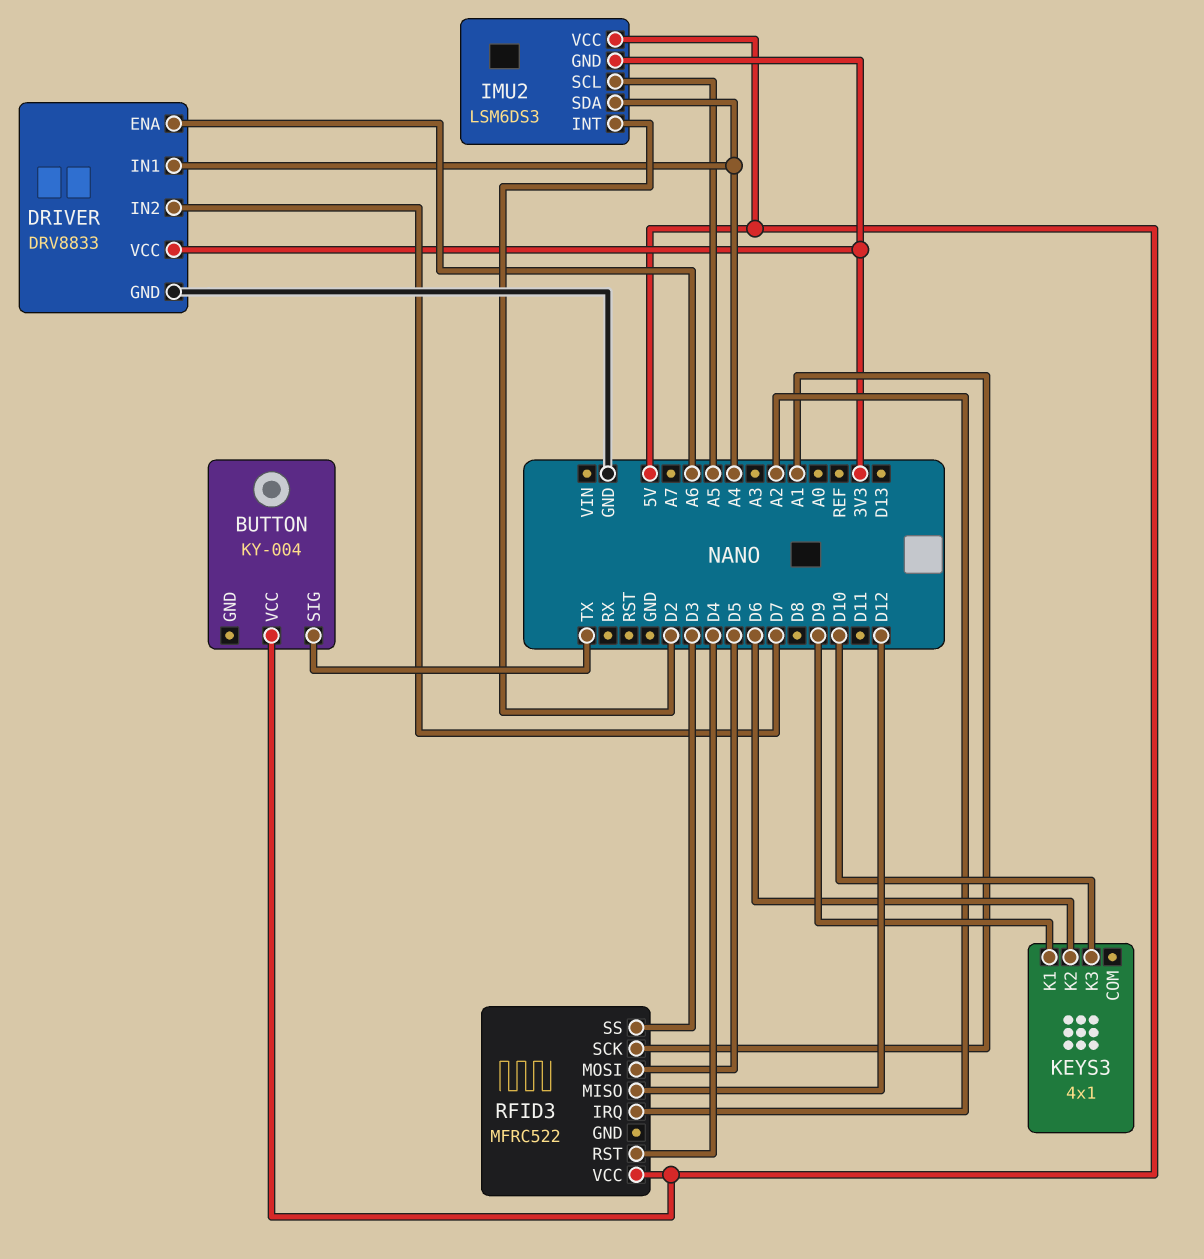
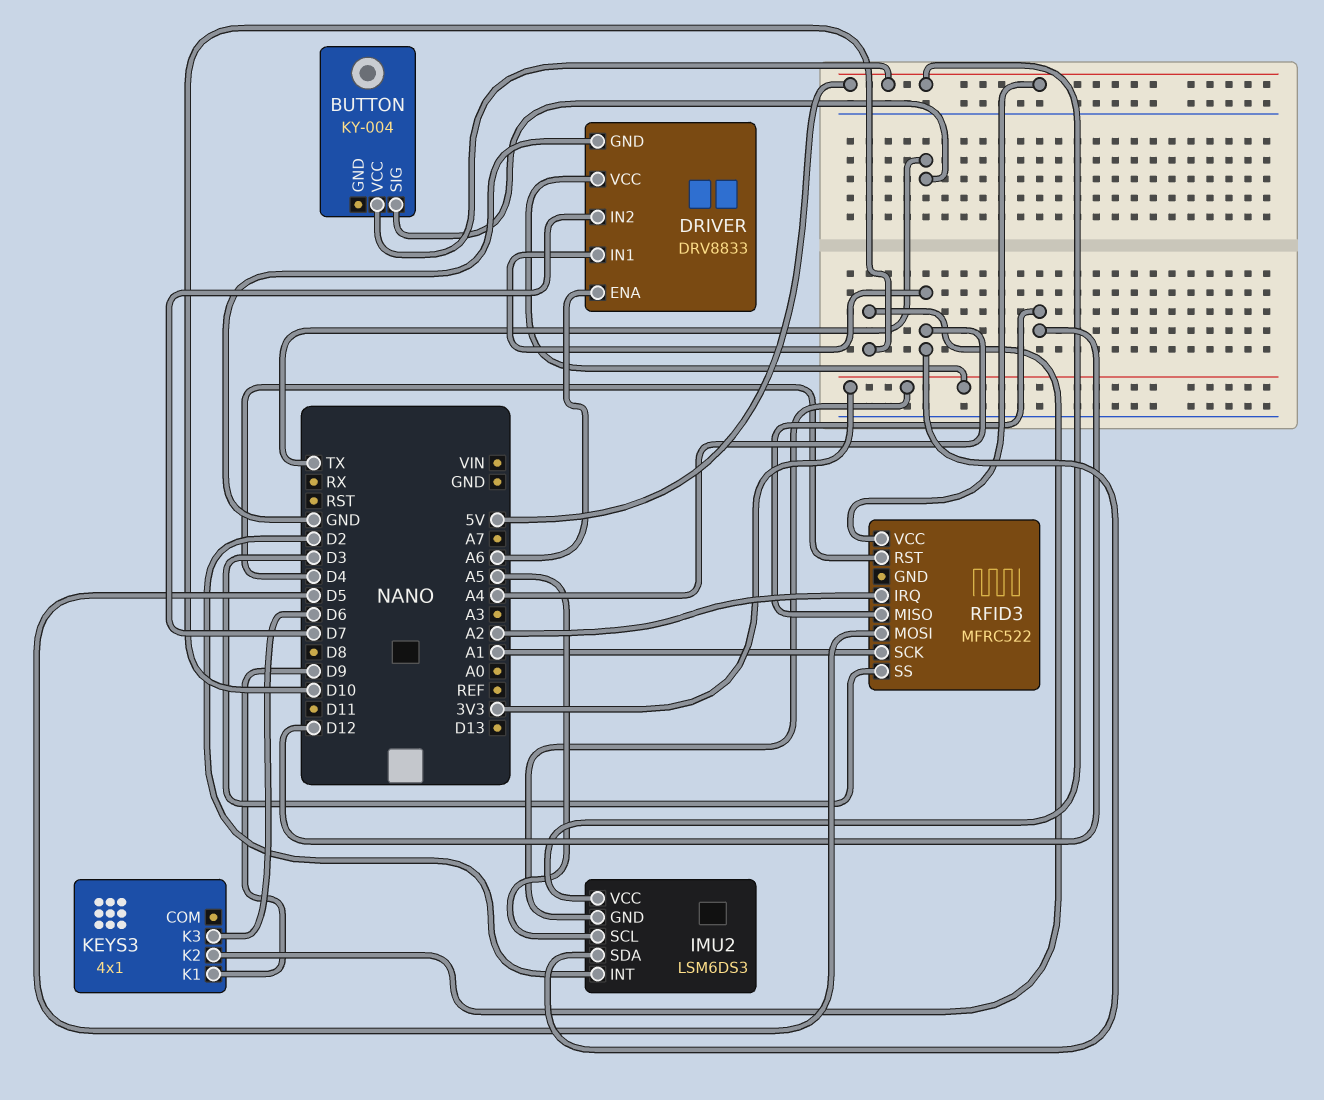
KEYS3 pin K2: D6 -> D10
KEYS3 pin K3: D10 -> D6

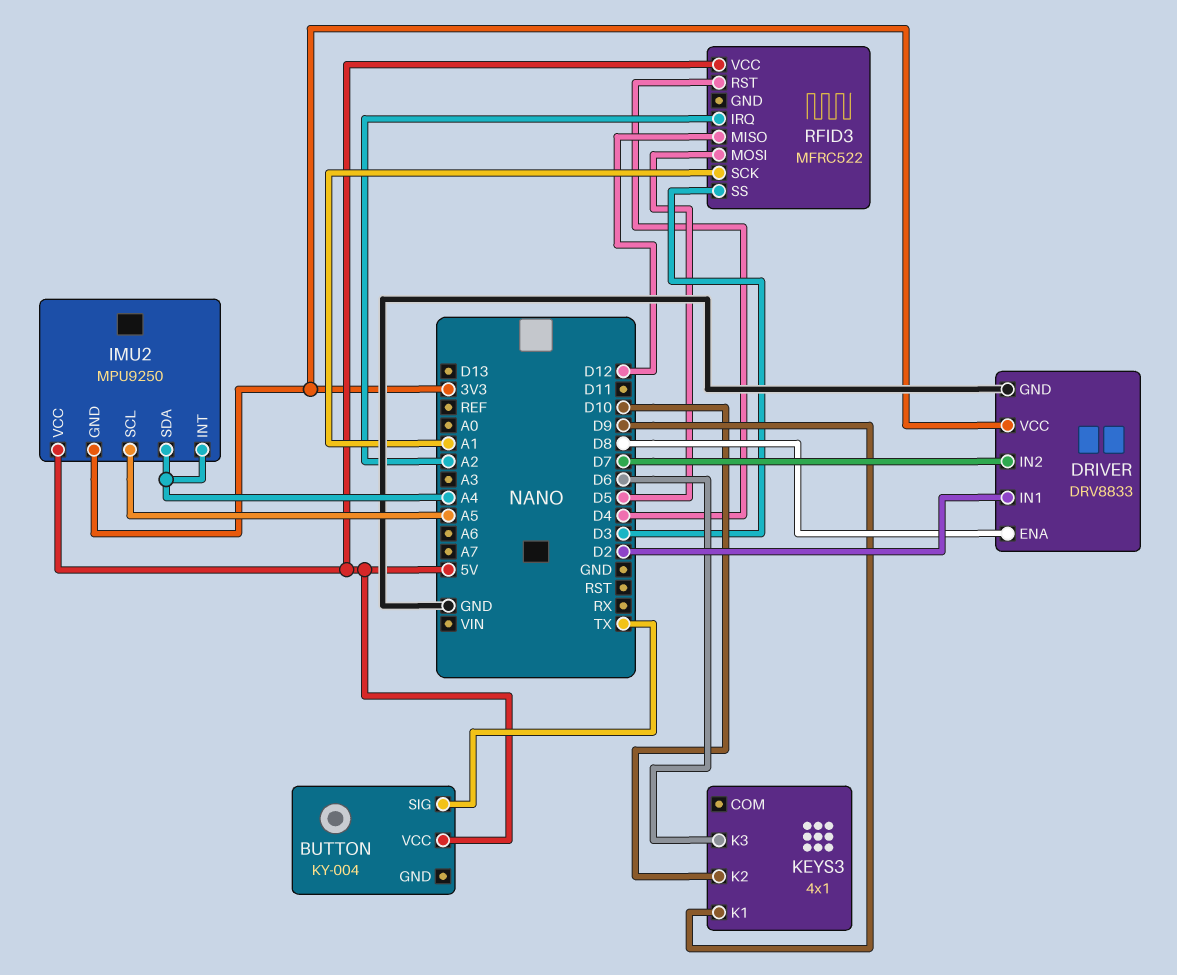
DRIVER pin ENA: A6 -> D8
DRIVER pin IN1: A4 -> D2
IMU2: LSM6DS3 -> MPU9250
IMU2 pin INT: D2 -> A4

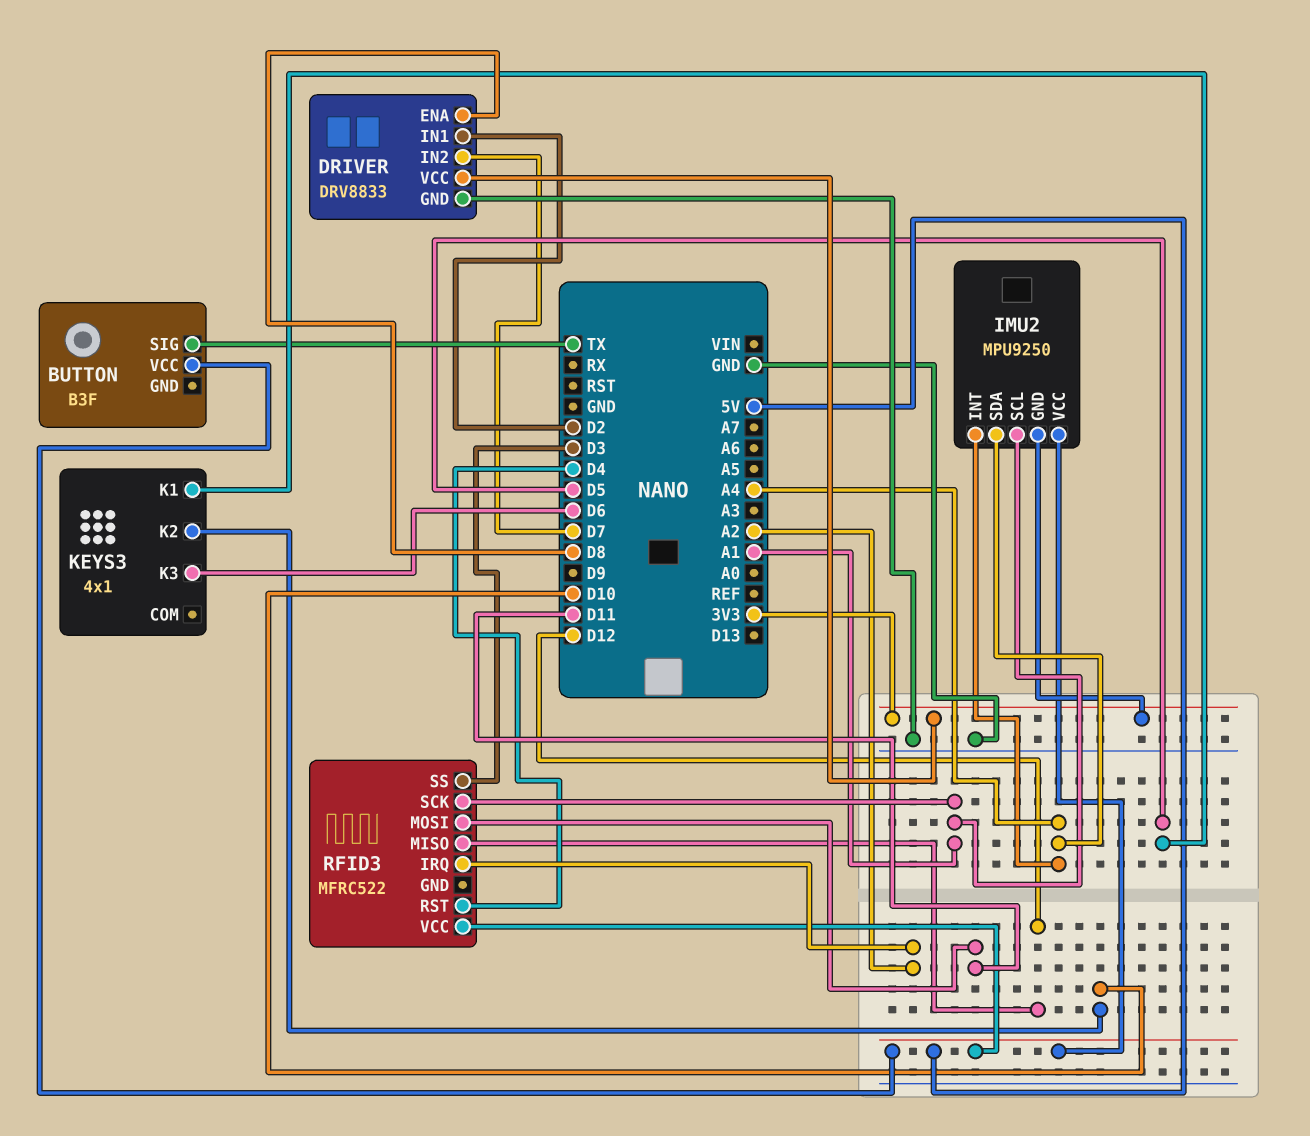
BUTTON: KY-004 -> B3F
IMU2 pin SCL: A5 -> A1
KEYS3 pin K1: D9 -> D5
RFID3 pin MOSI: D5 -> D11

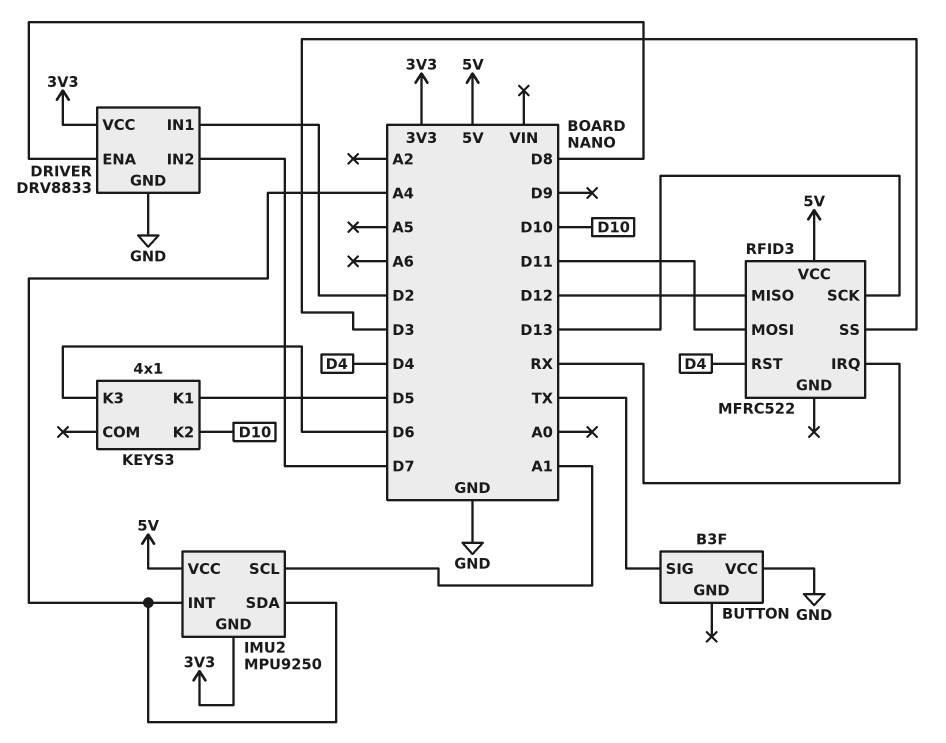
BUTTON pin VCC: 5V -> GND
RFID3 pin IRQ: A2 -> RX
RFID3 pin SCK: A1 -> D13

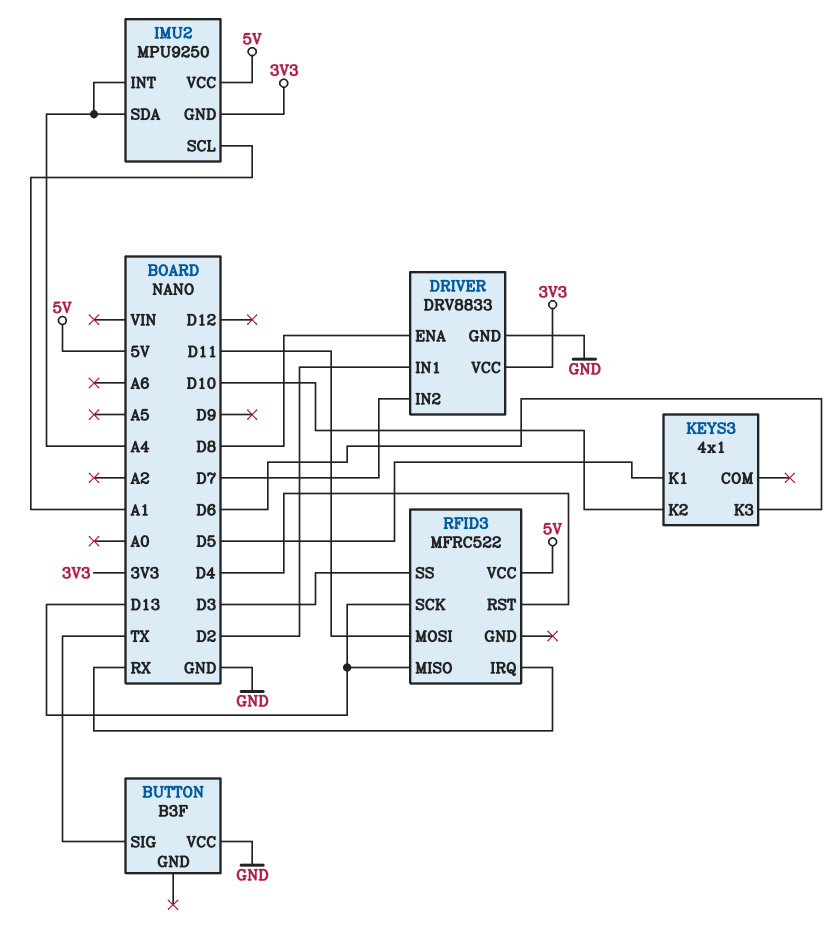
RFID3 pin MISO: D12 -> D13

